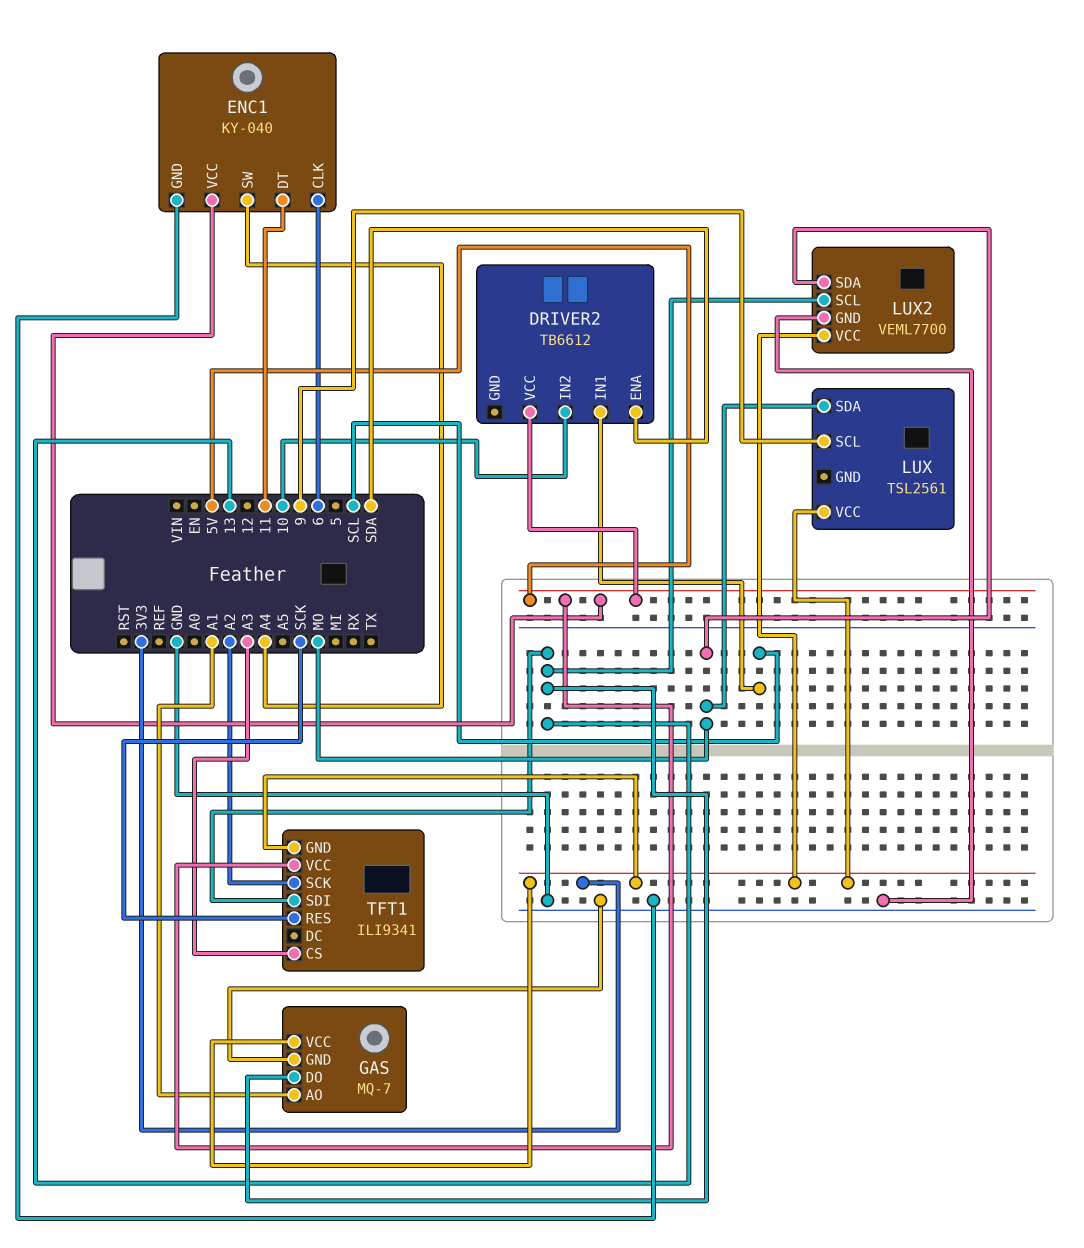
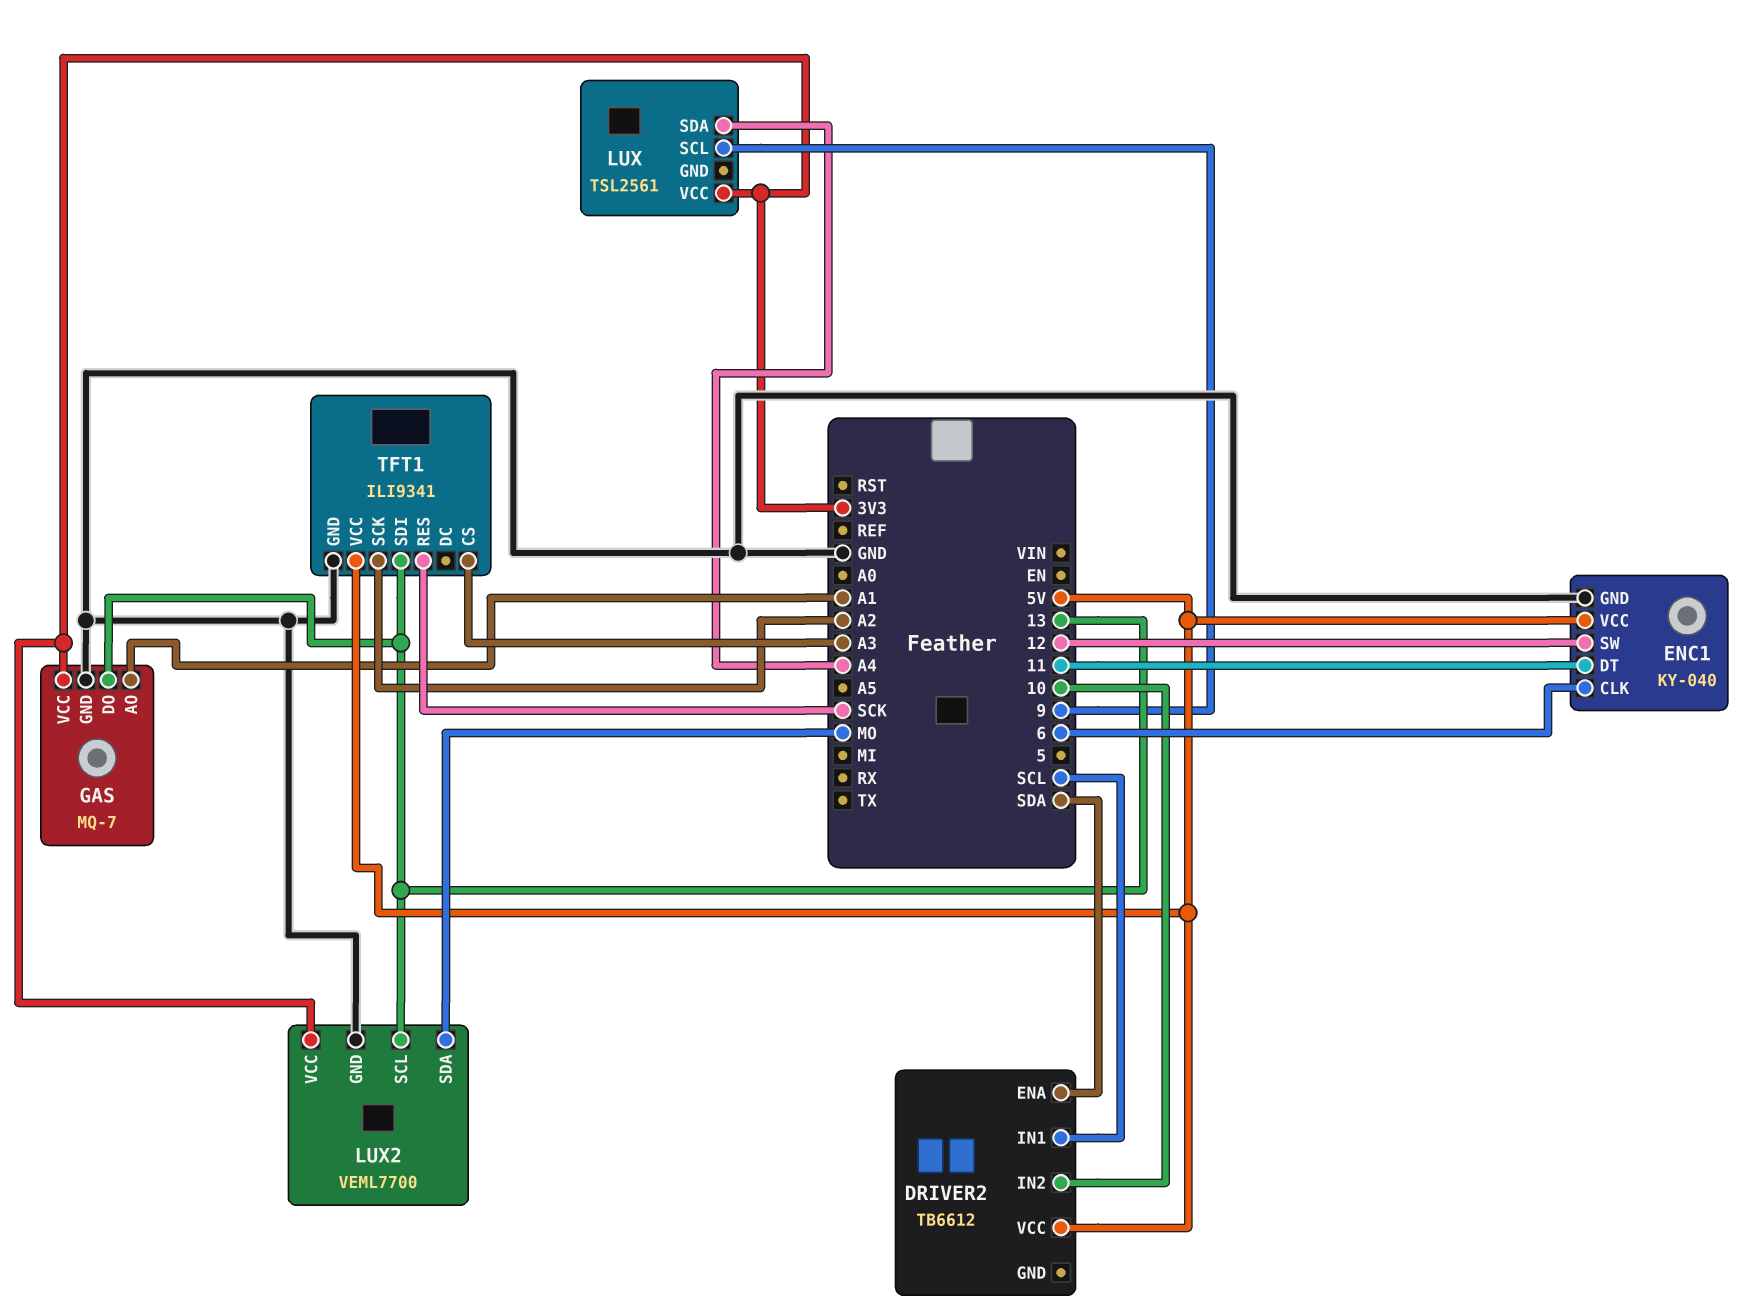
ENC1 pin SW: A4 -> 12
LUX pin SDA: MO -> A4
TFT1 pin GND: 3V3 -> GND

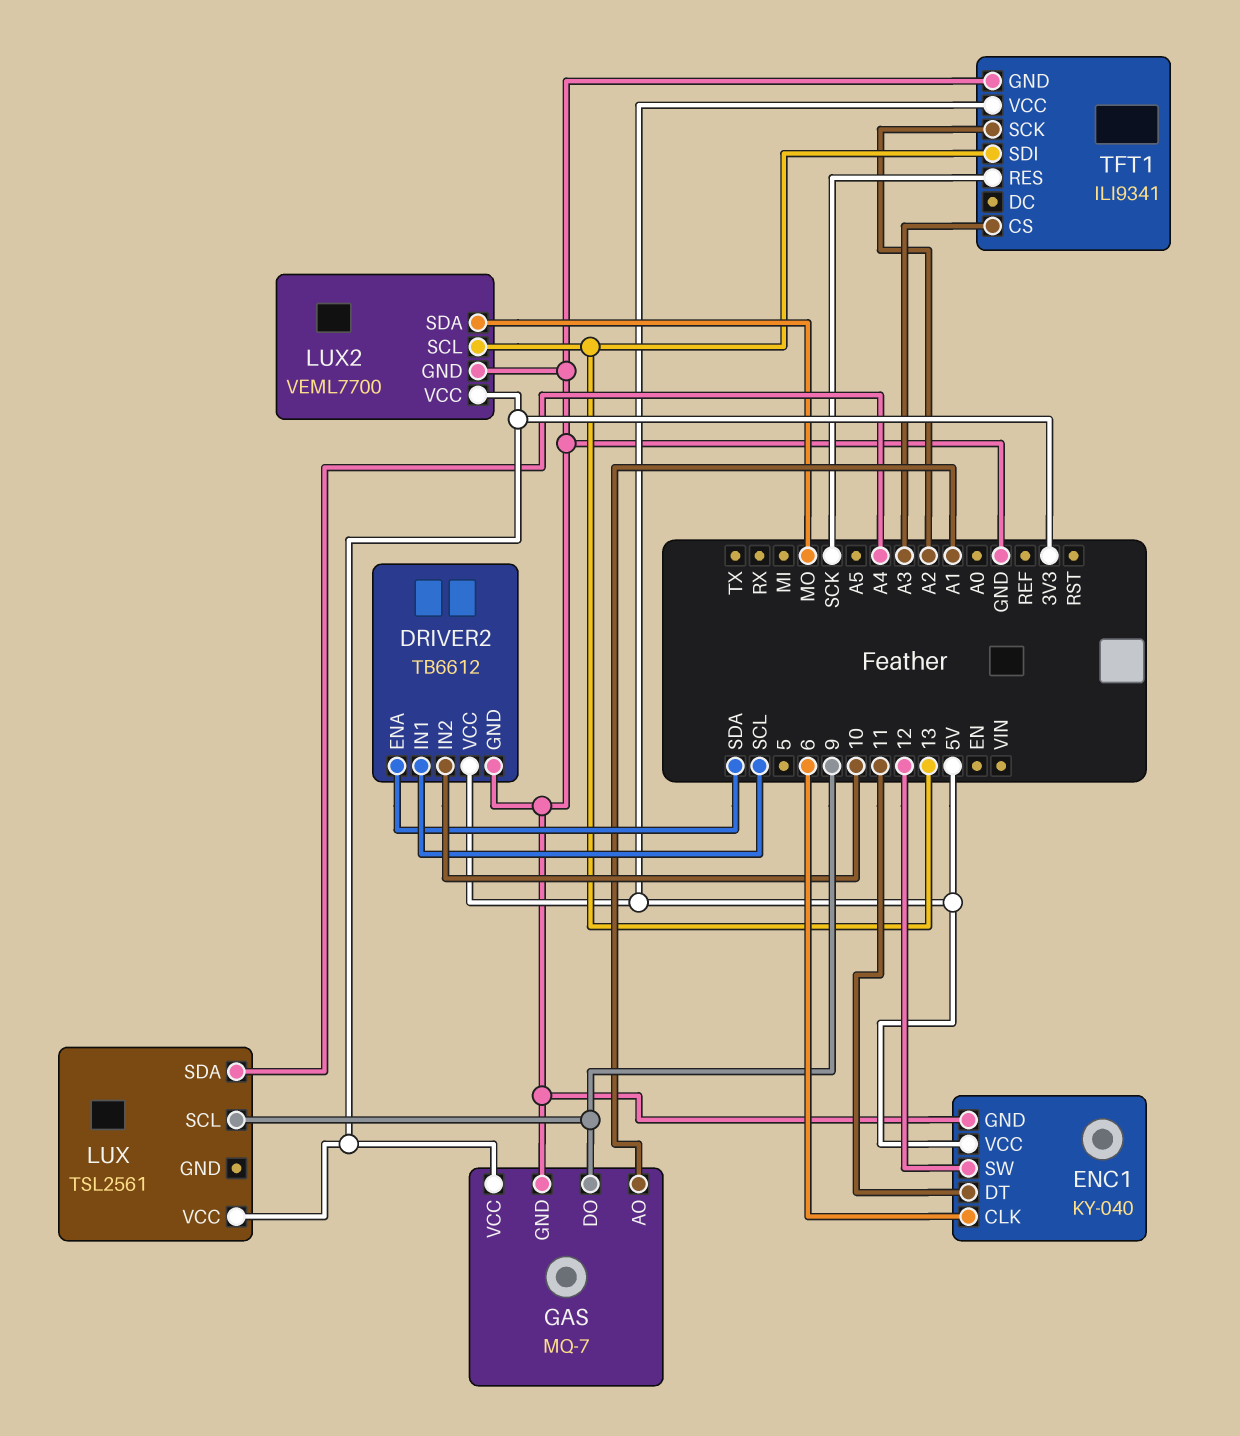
DRIVER2 pin GND: none -> GND
GAS pin DO: 13 -> 9

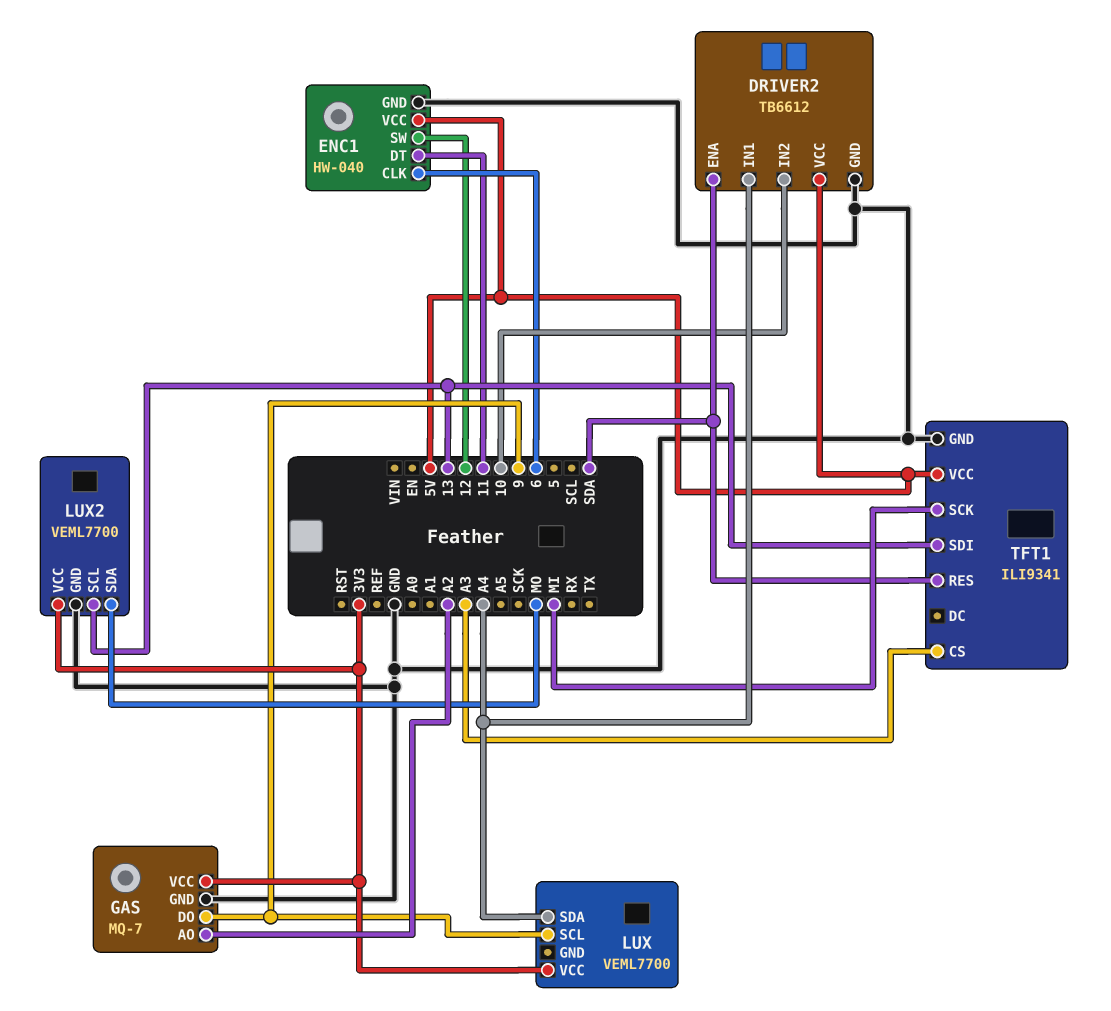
DRIVER2 pin IN1: SCL -> A4
ENC1: KY-040 -> HW-040
GAS pin AO: A1 -> A2
LUX: TSL2561 -> VEML7700
TFT1 pin RES: SCK -> SDA
TFT1 pin SCK: A2 -> MI

